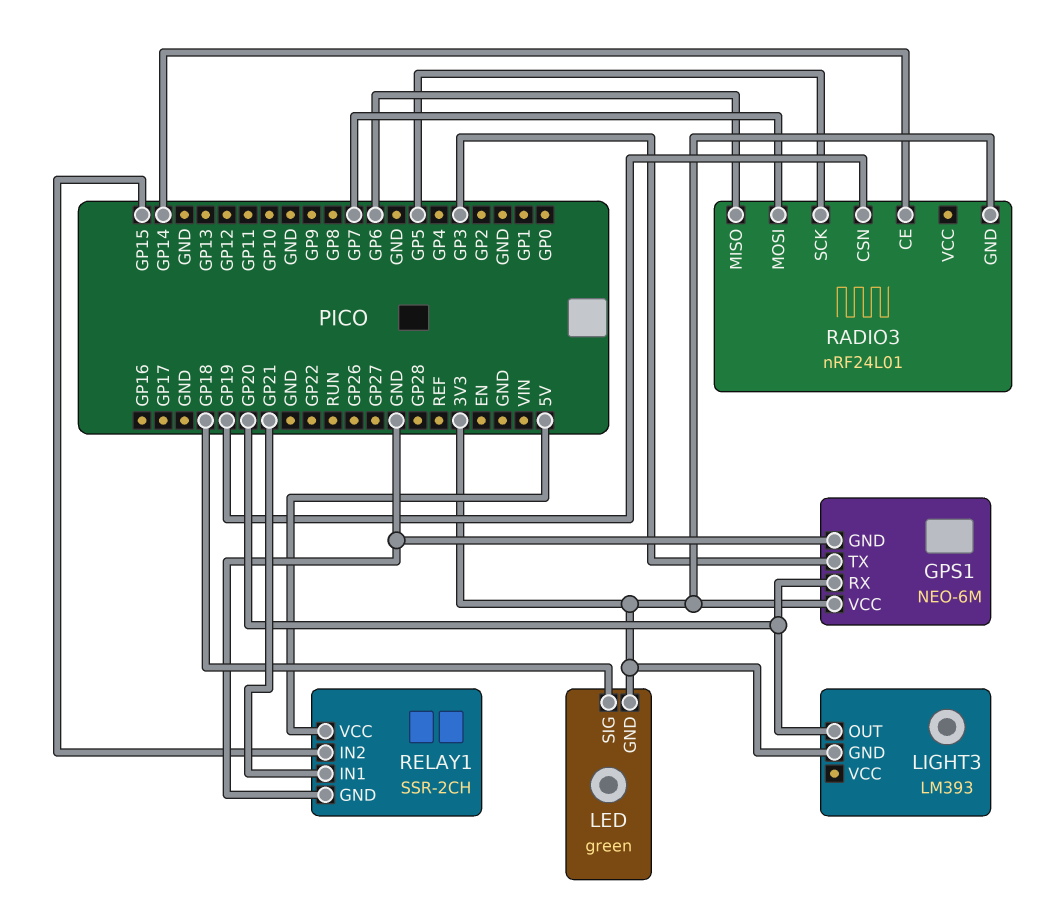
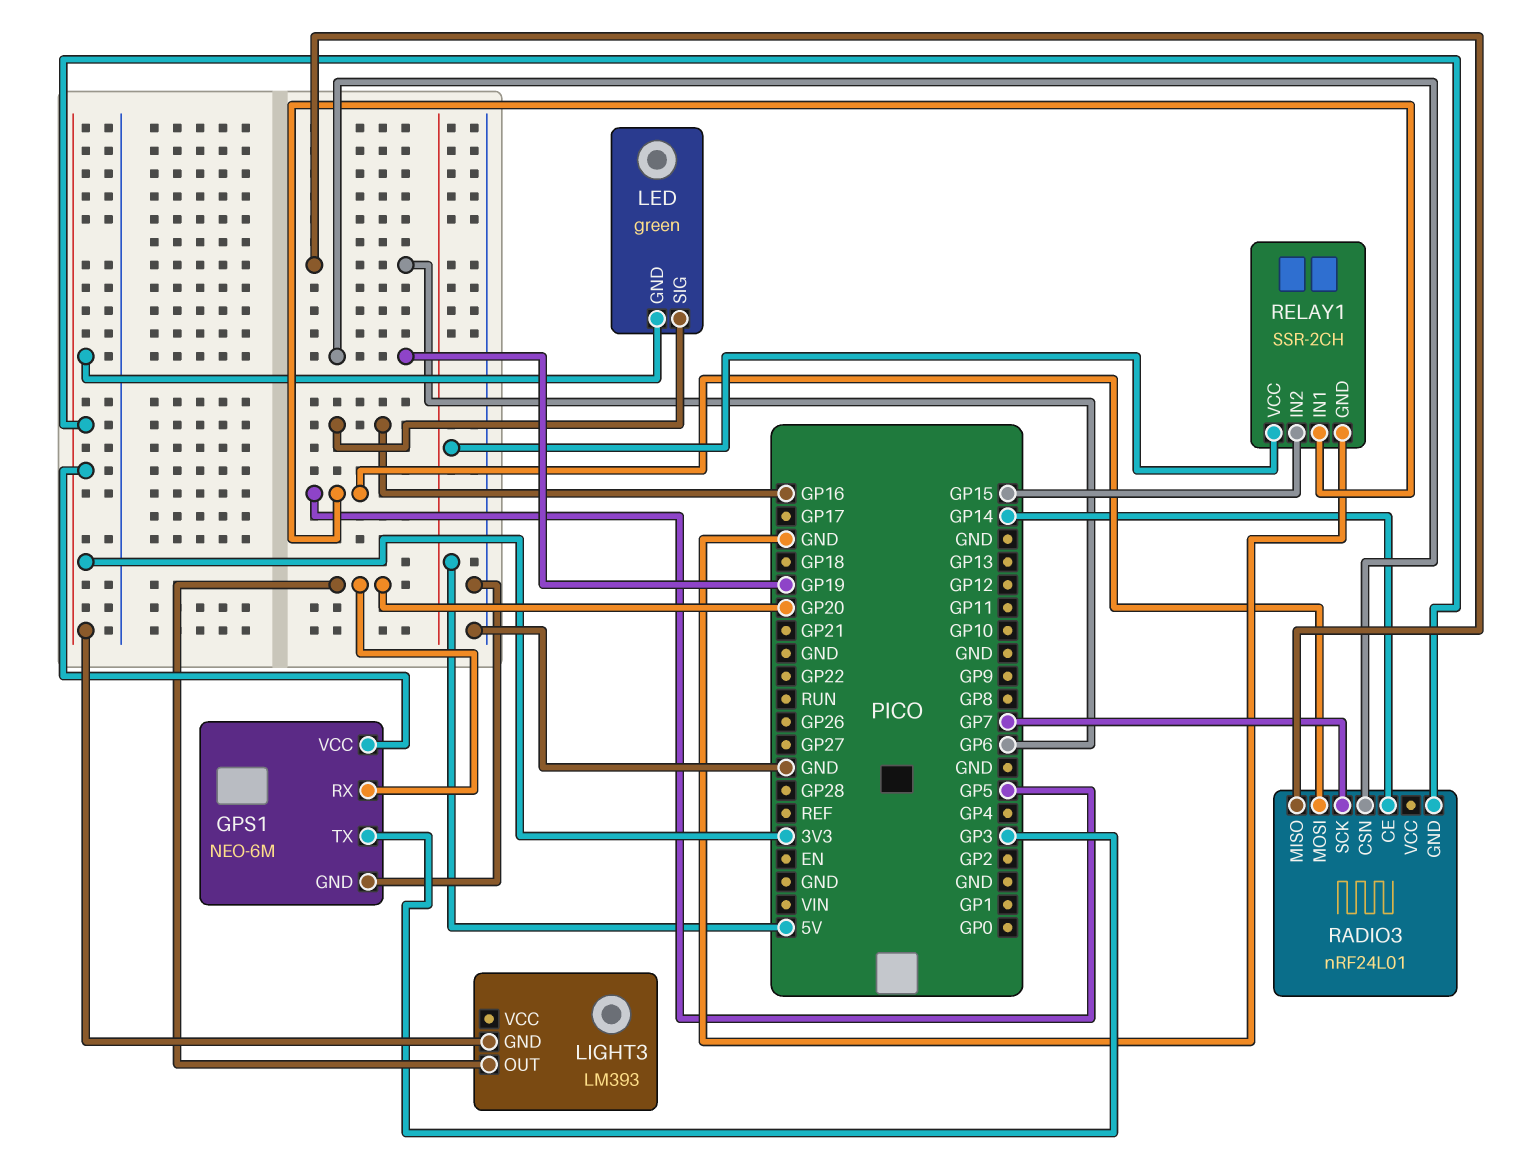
LED pin SIG: GP18 -> GP16
RADIO3 pin MOSI: GP7 -> GP5
RADIO3 pin SCK: GP5 -> GP7
RELAY1 pin IN1: GP21 -> GP5

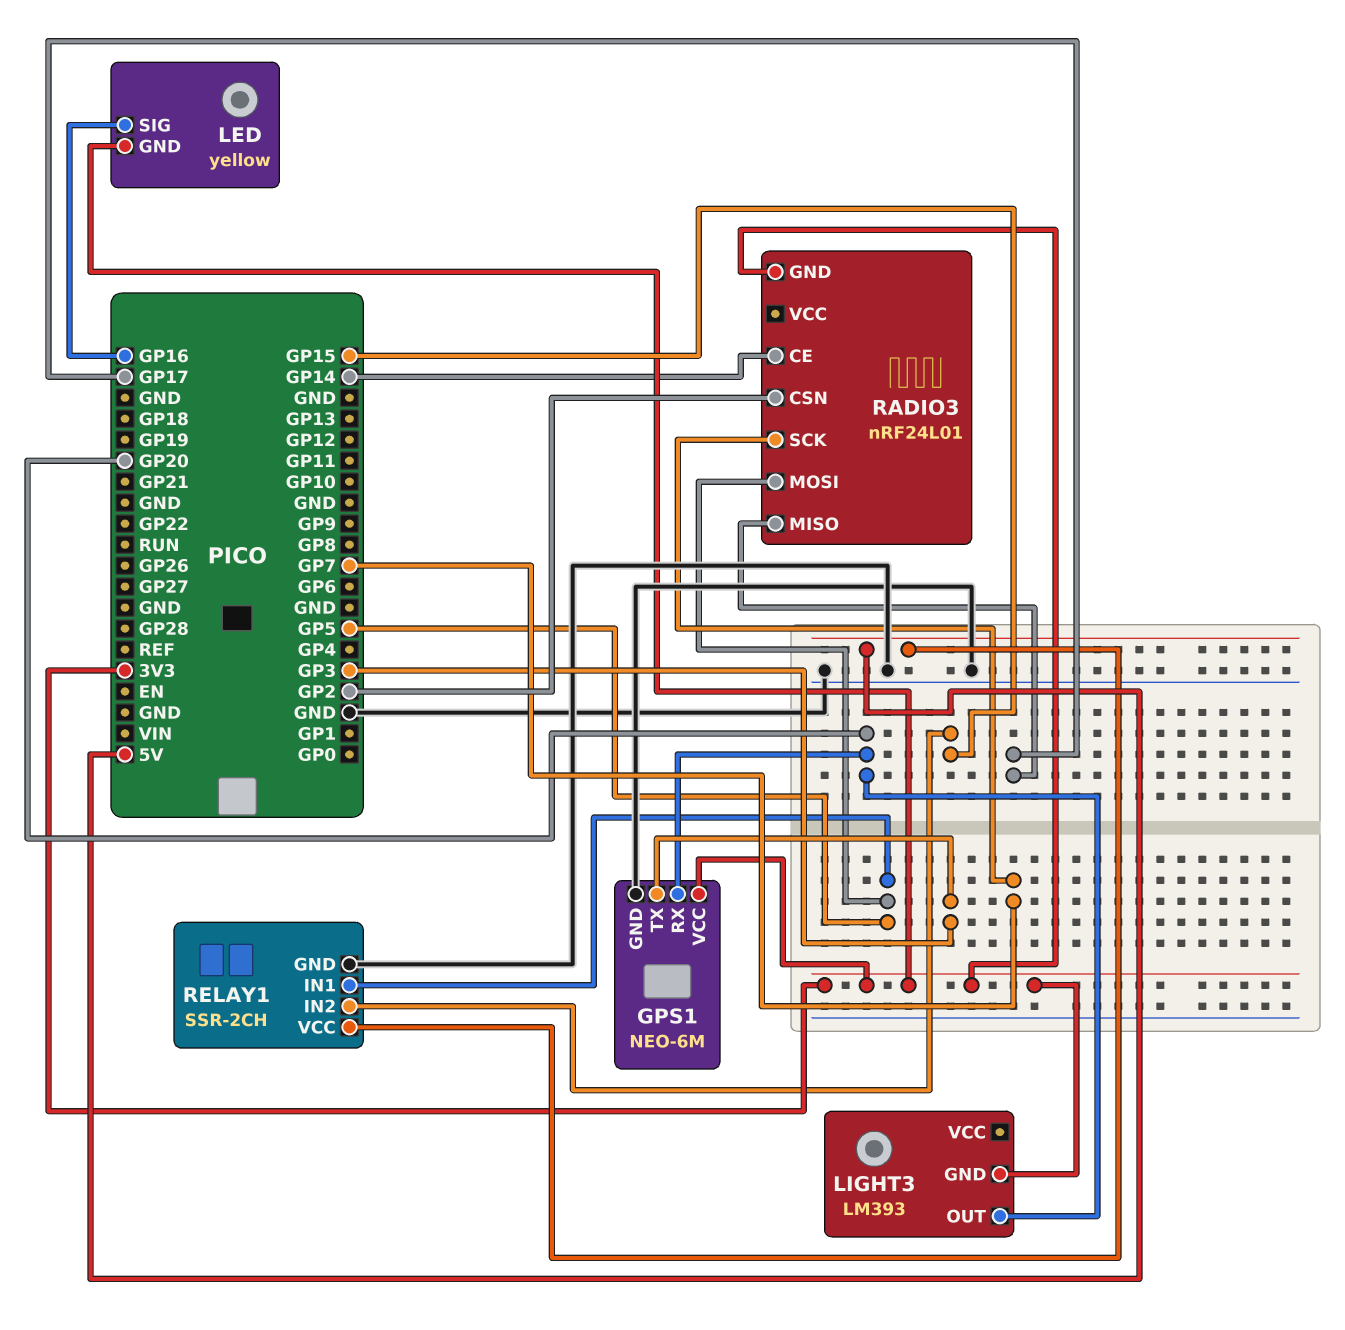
LED: green -> yellow
RADIO3 pin CSN: GP19 -> GP2
RADIO3 pin MISO: GP6 -> GP17

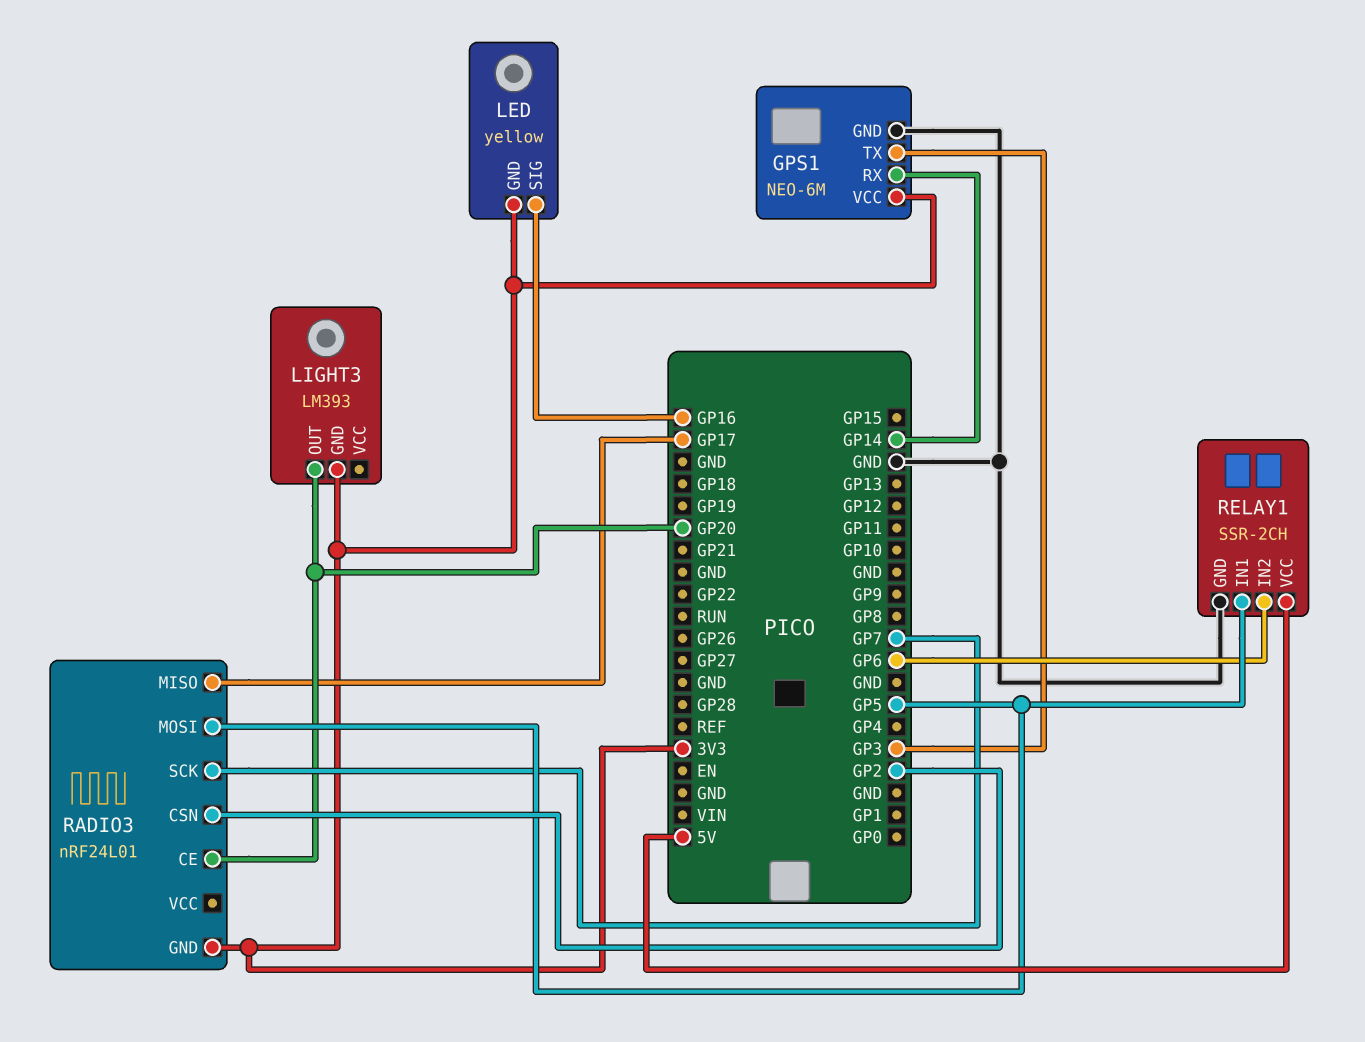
GPS1 pin RX: GP20 -> GP14
RADIO3 pin CE: GP14 -> GP20
RELAY1 pin IN2: GP15 -> GP6

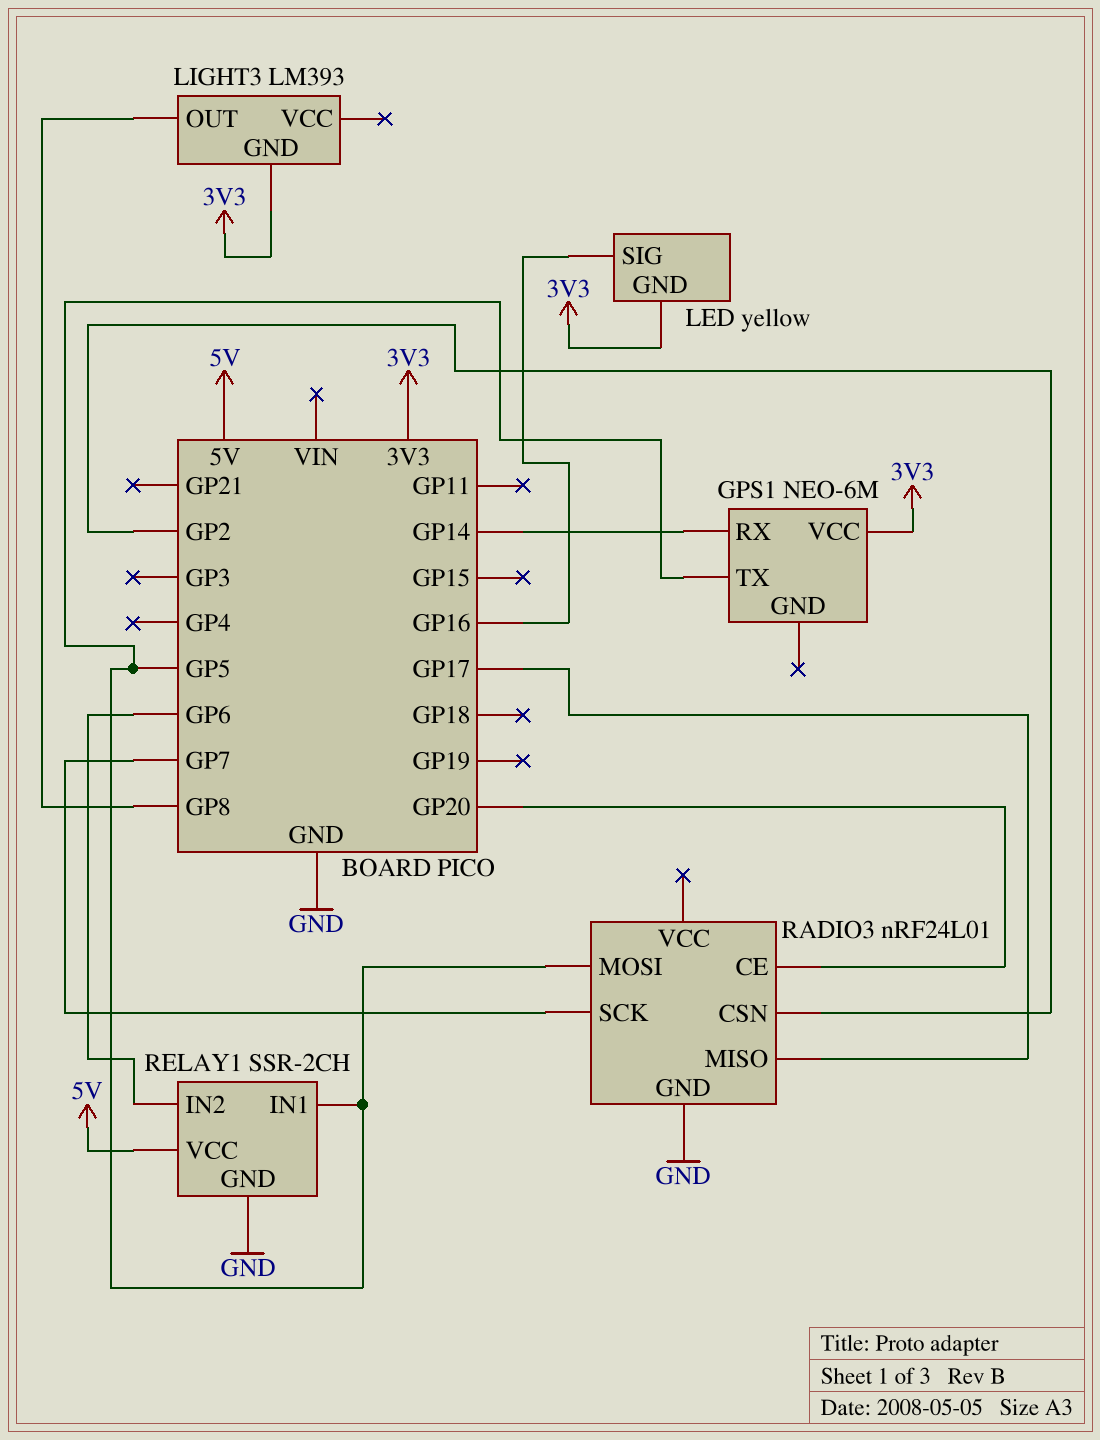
GPS1 pin GND: GND -> none
GPS1 pin TX: GP3 -> GP5
LIGHT3 pin OUT: GP20 -> GP8
RADIO3 pin GND: 3V3 -> GND

